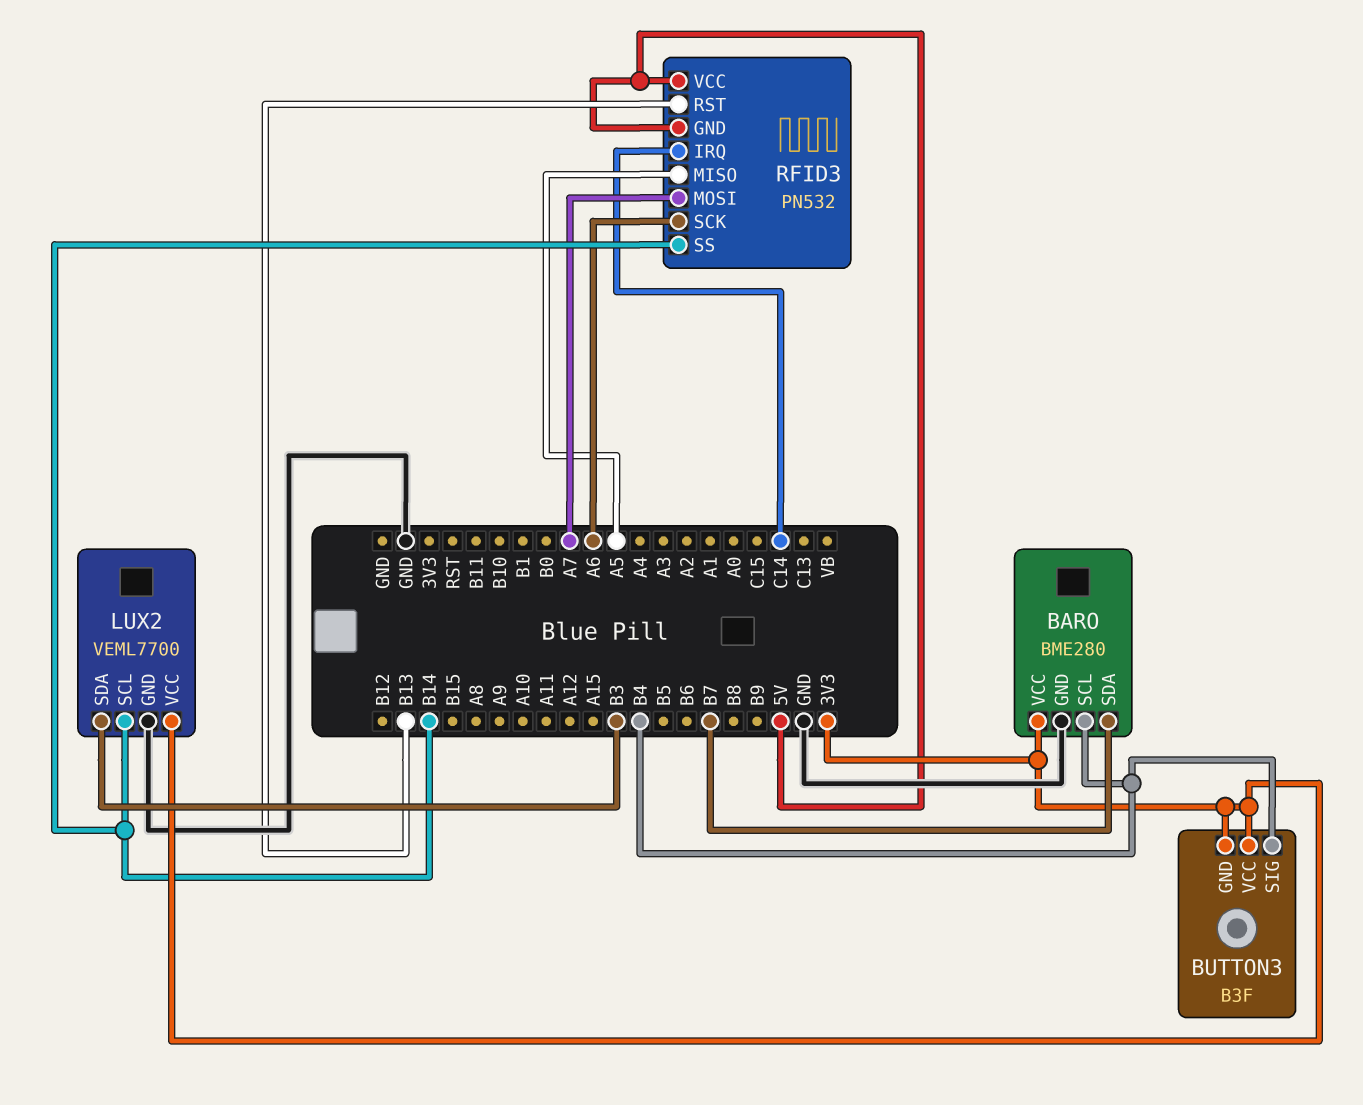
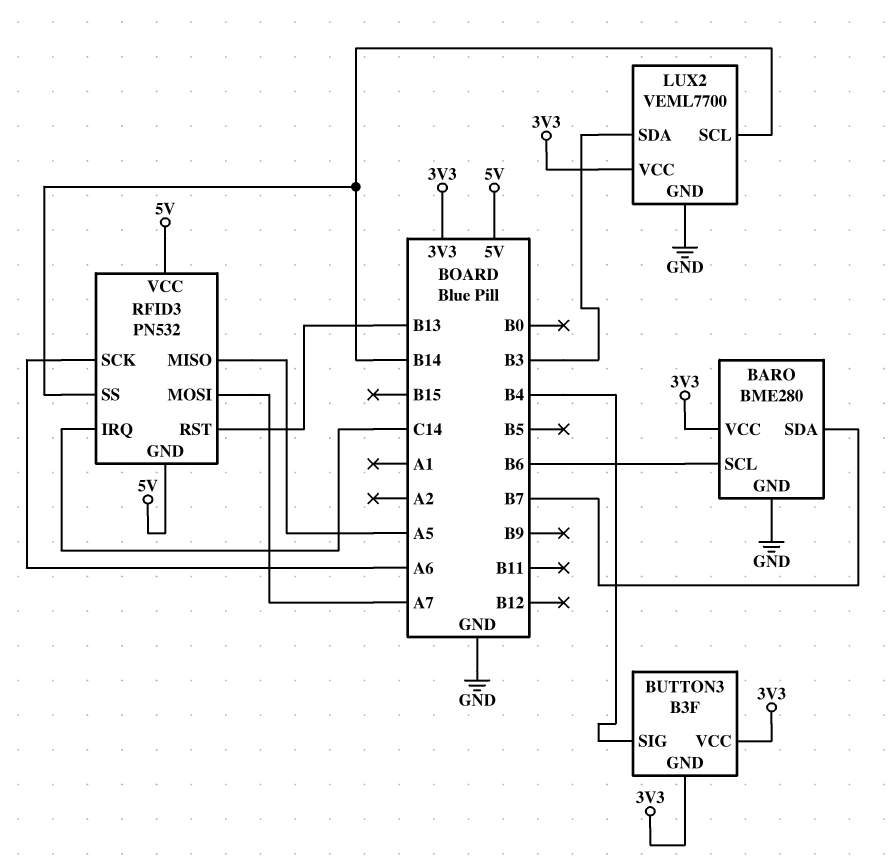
BARO pin SCL: B4 -> B6

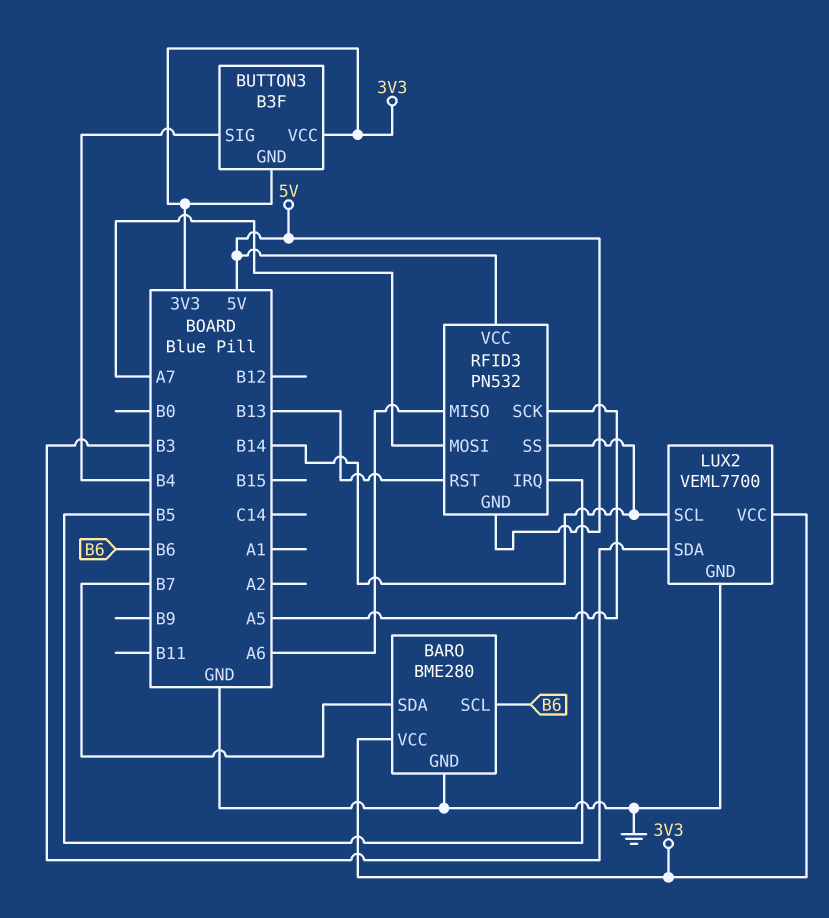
RFID3 pin IRQ: C14 -> B5
RFID3 pin MISO: A5 -> A6
RFID3 pin SCK: A6 -> A5

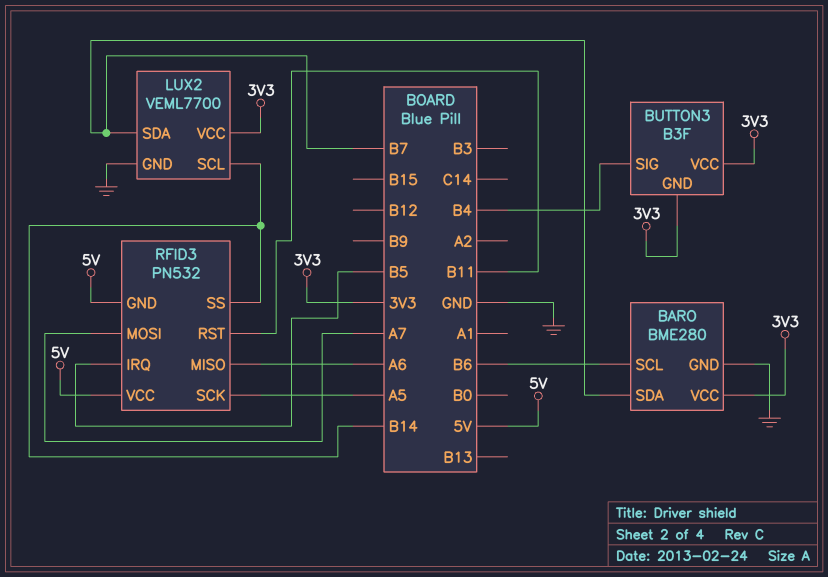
LUX2 pin SDA: B3 -> B7
RFID3 pin RST: B13 -> B11

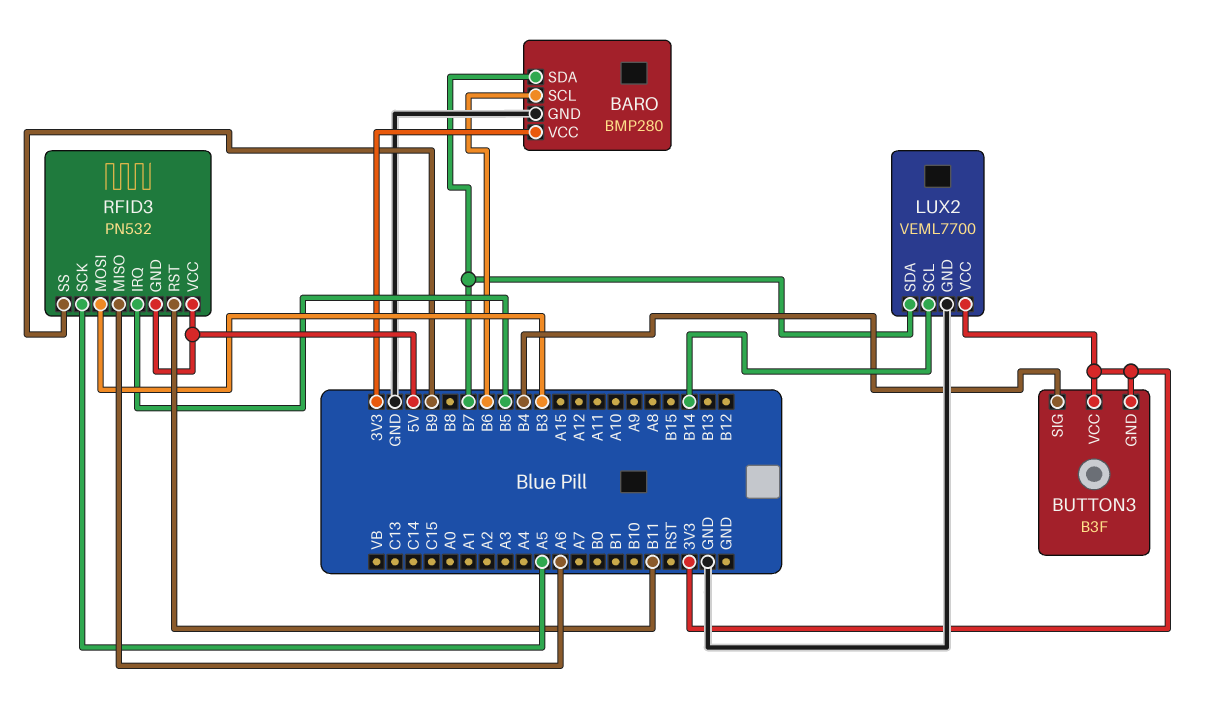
BARO: BME280 -> BMP280
RFID3 pin MOSI: A7 -> B3
RFID3 pin SS: B14 -> B9

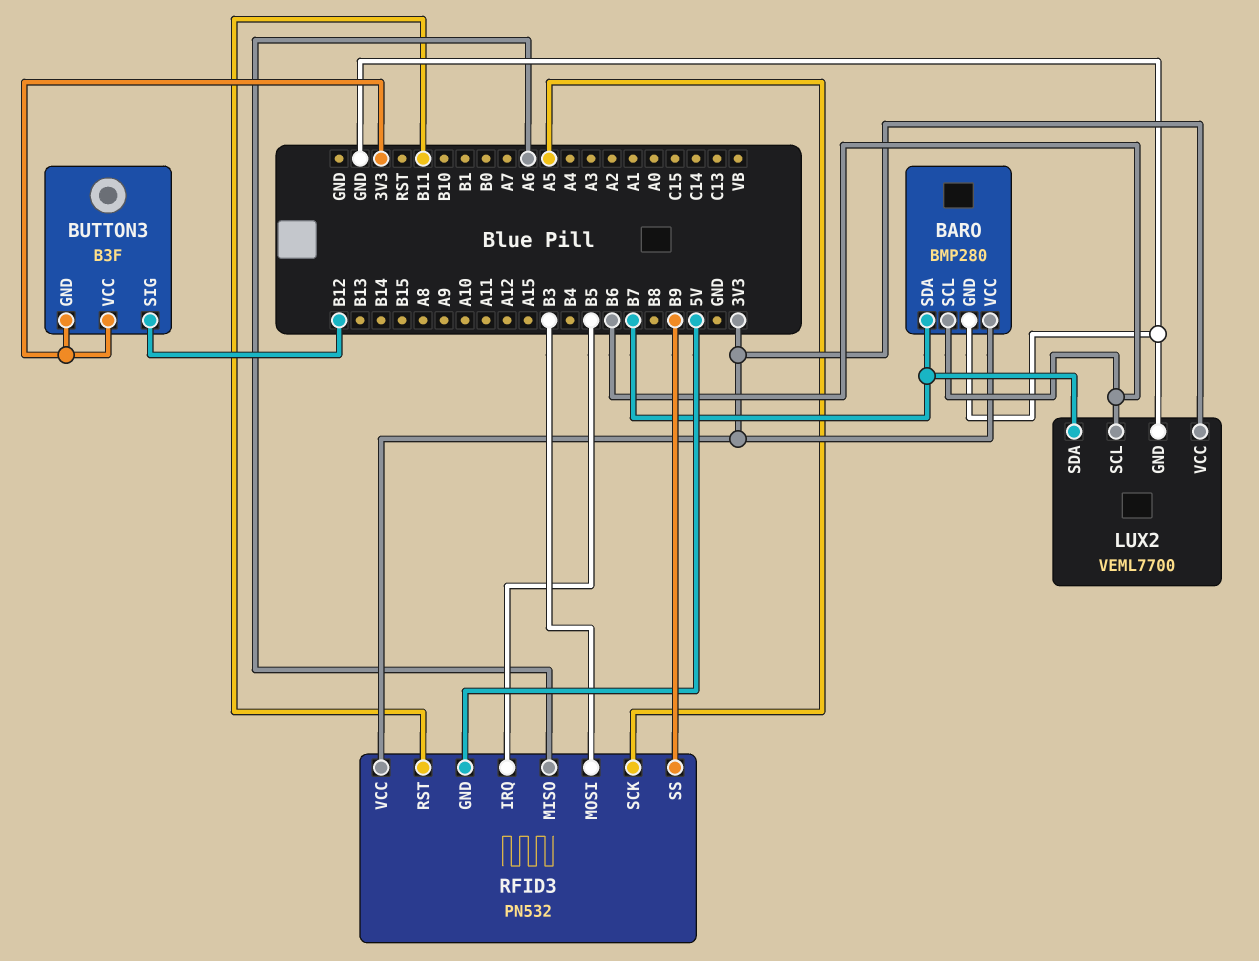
BUTTON3 pin SIG: B4 -> B12
LUX2 pin SCL: B14 -> B6
RFID3 pin VCC: 5V -> 3V3

